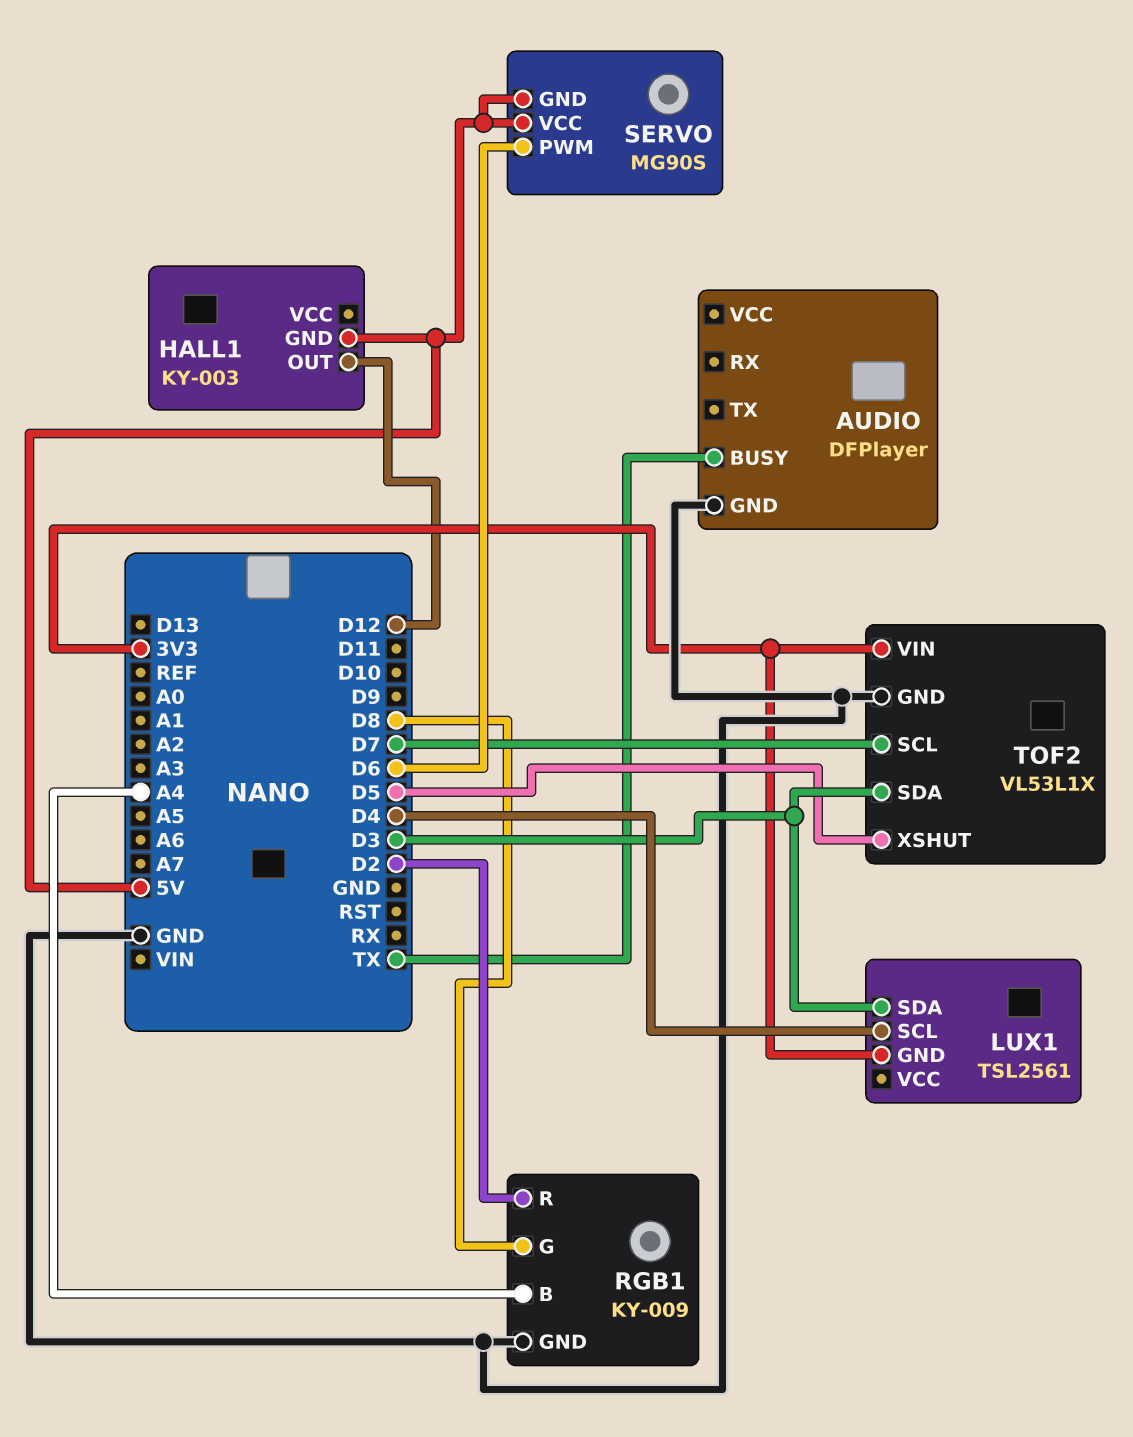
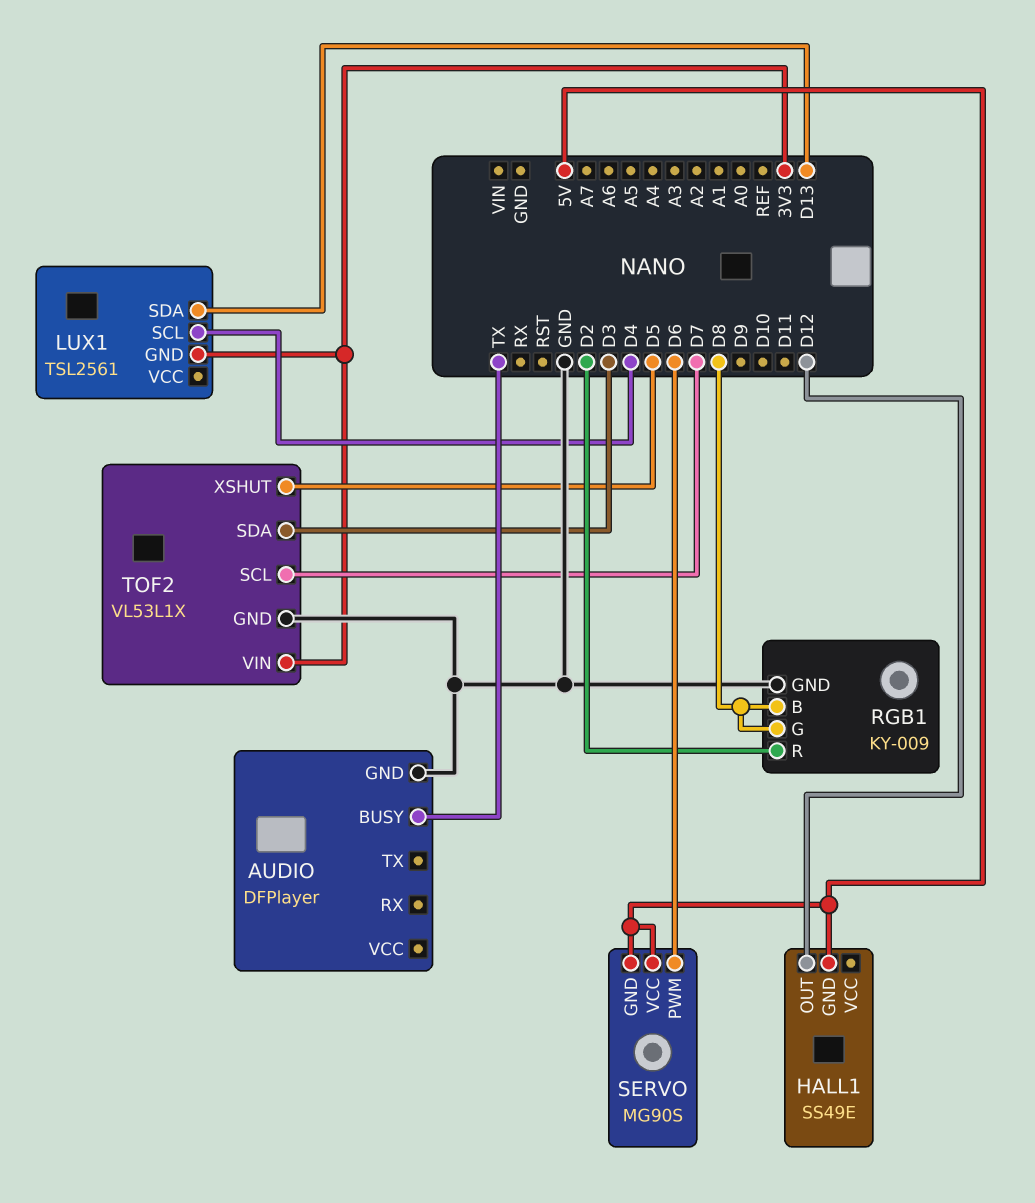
HALL1: KY-003 -> SS49E
LUX1 pin SDA: D3 -> D13
RGB1 pin B: A4 -> D8

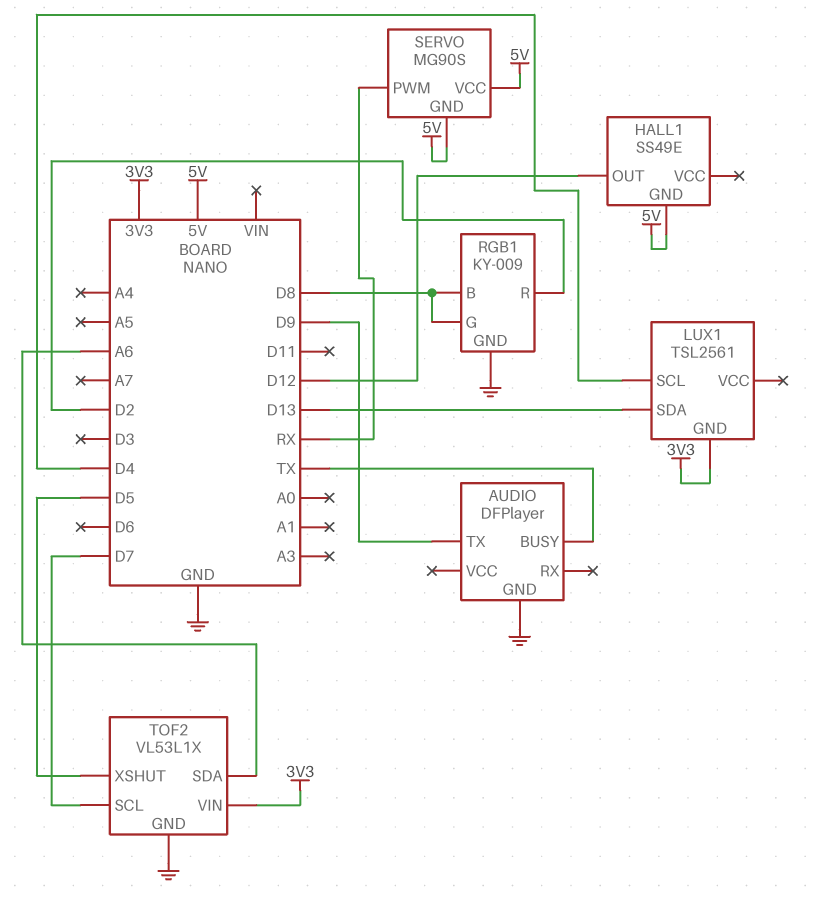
AUDIO pin TX: none -> D9
SERVO pin PWM: D6 -> RX
TOF2 pin SDA: D3 -> A6

